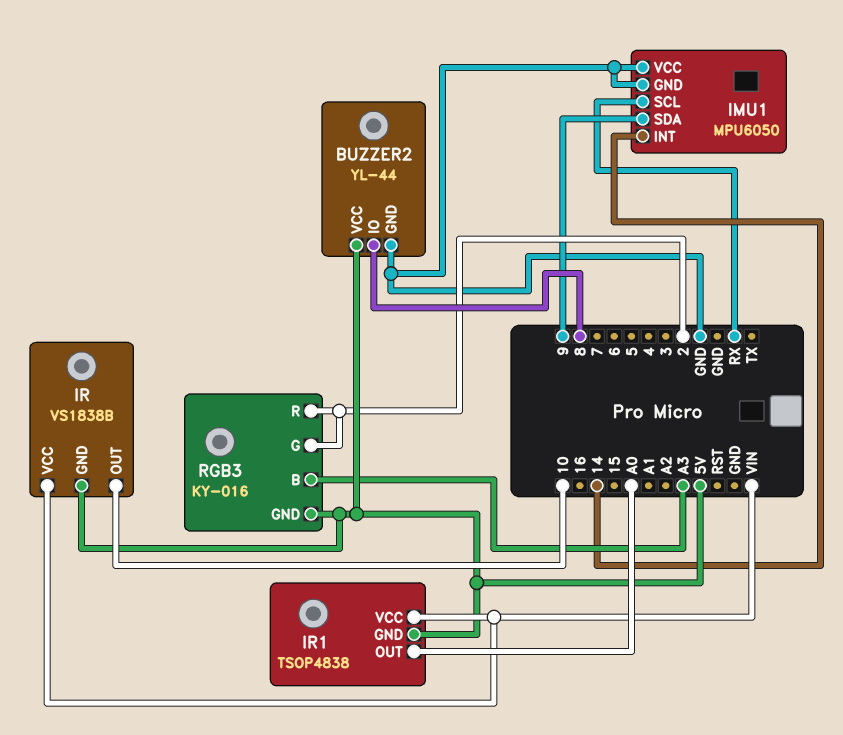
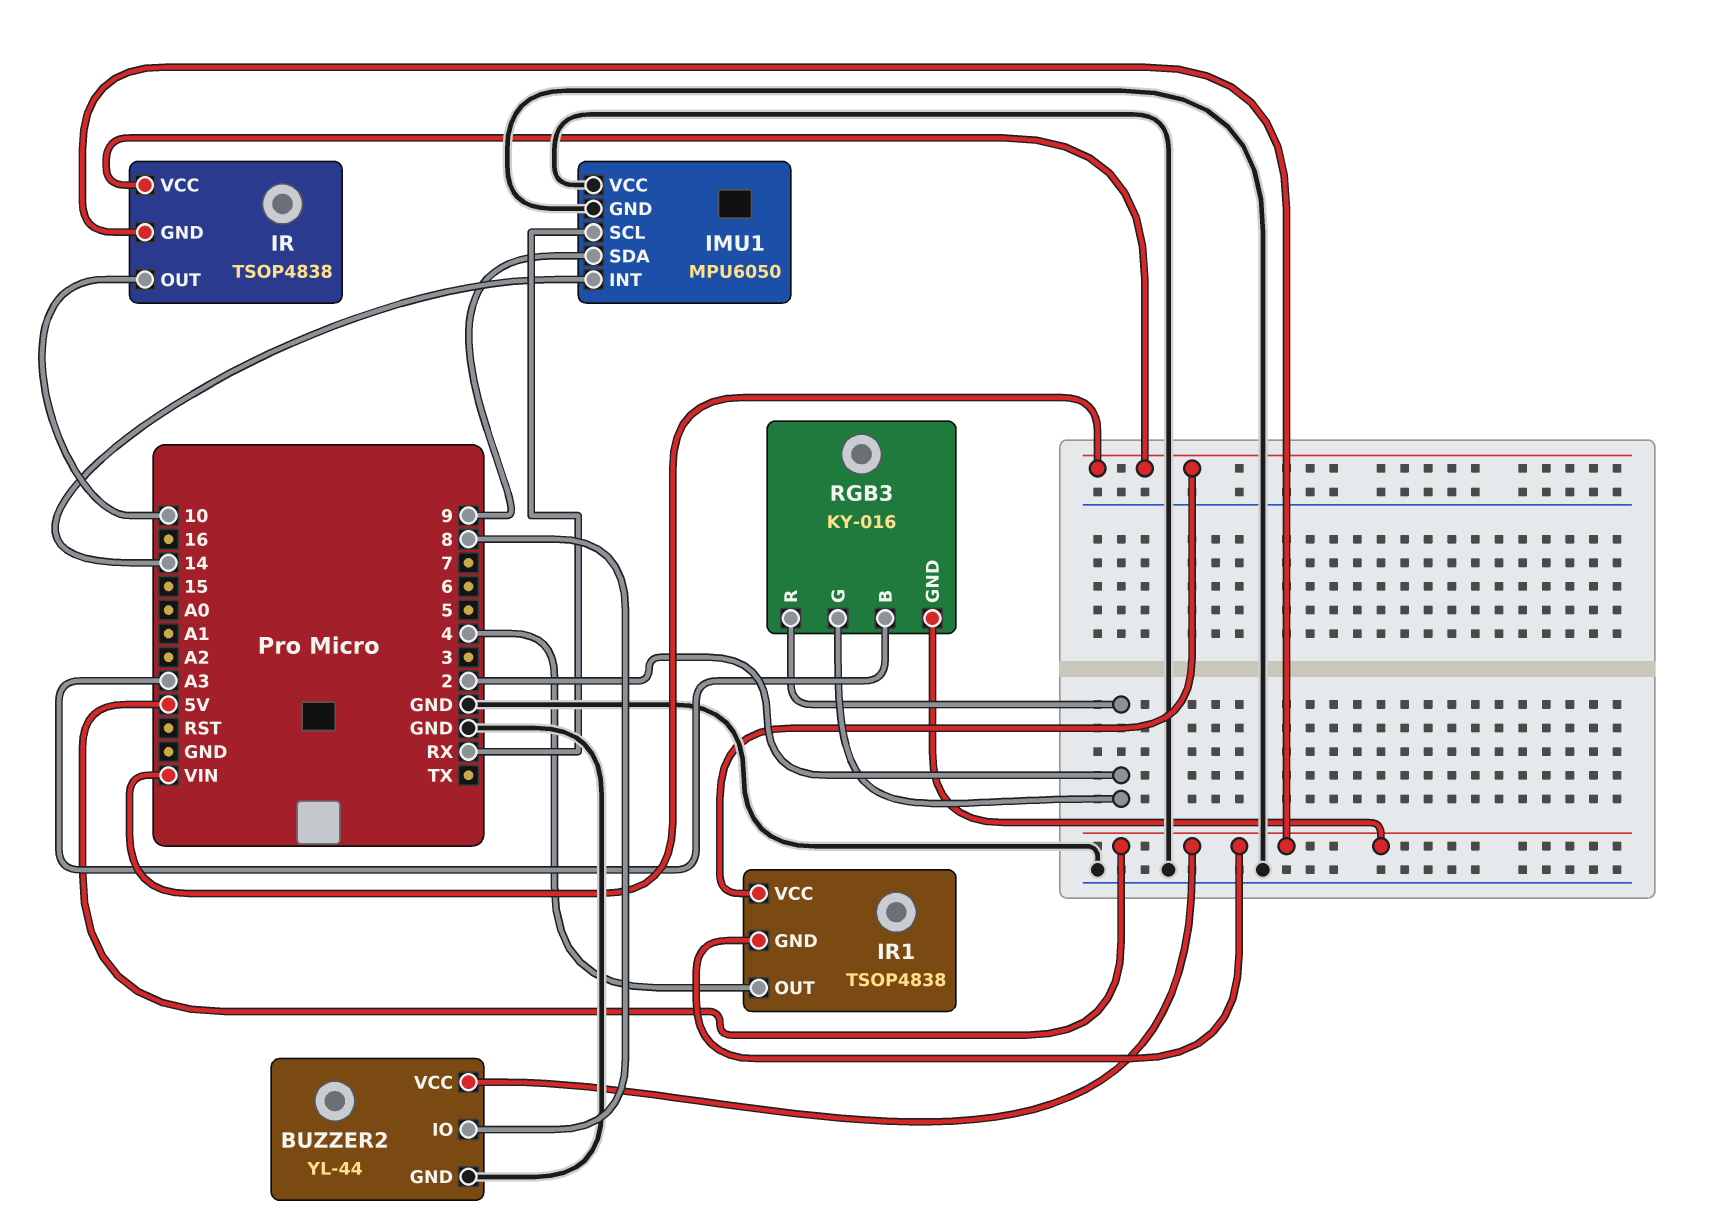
IR: VS1838B -> TSOP4838
IR1 pin OUT: A0 -> 4

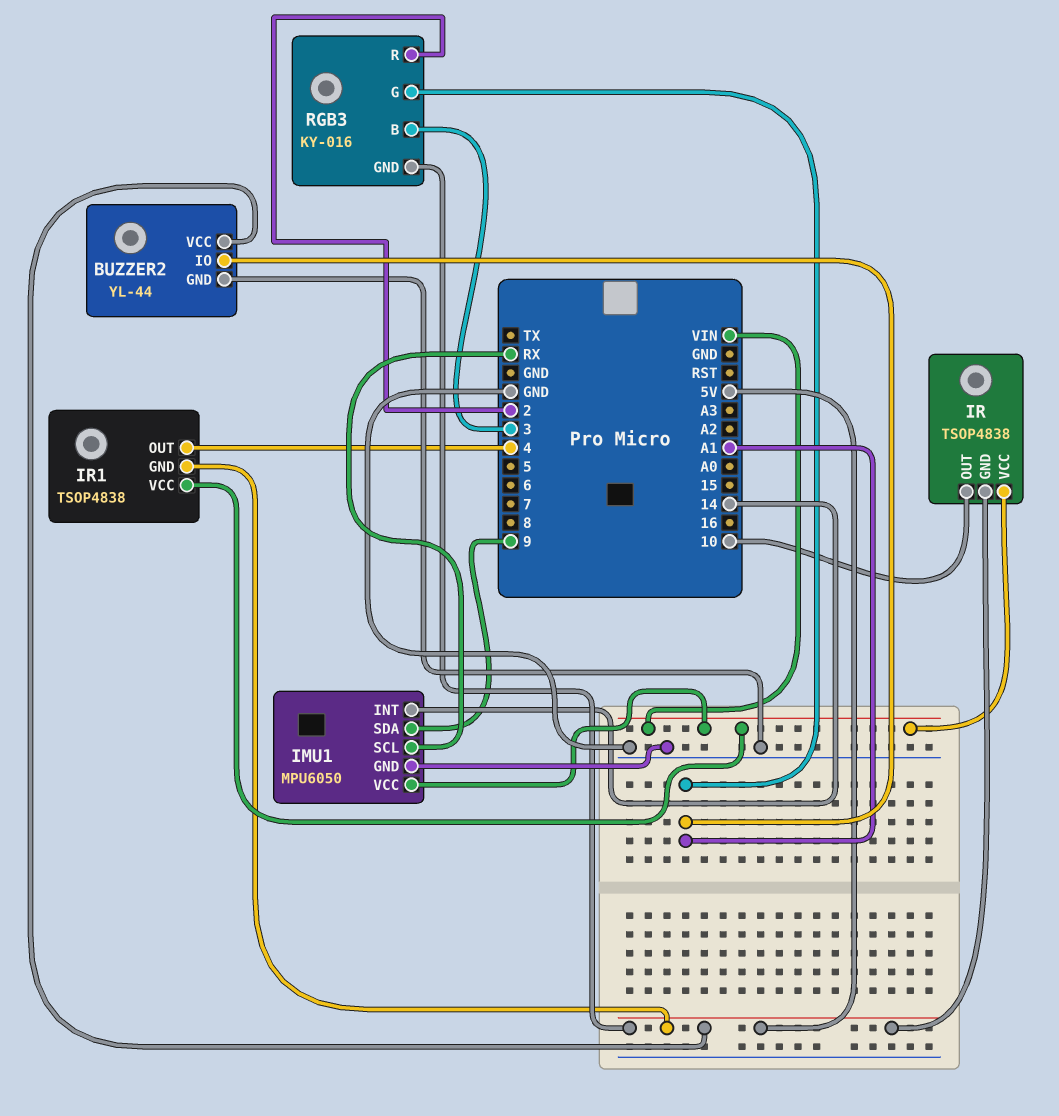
BUZZER2 pin IO: 8 -> A1
IMU1 pin VCC: GND -> VIN
RGB3 pin B: A3 -> 3
RGB3 pin G: 2 -> A1

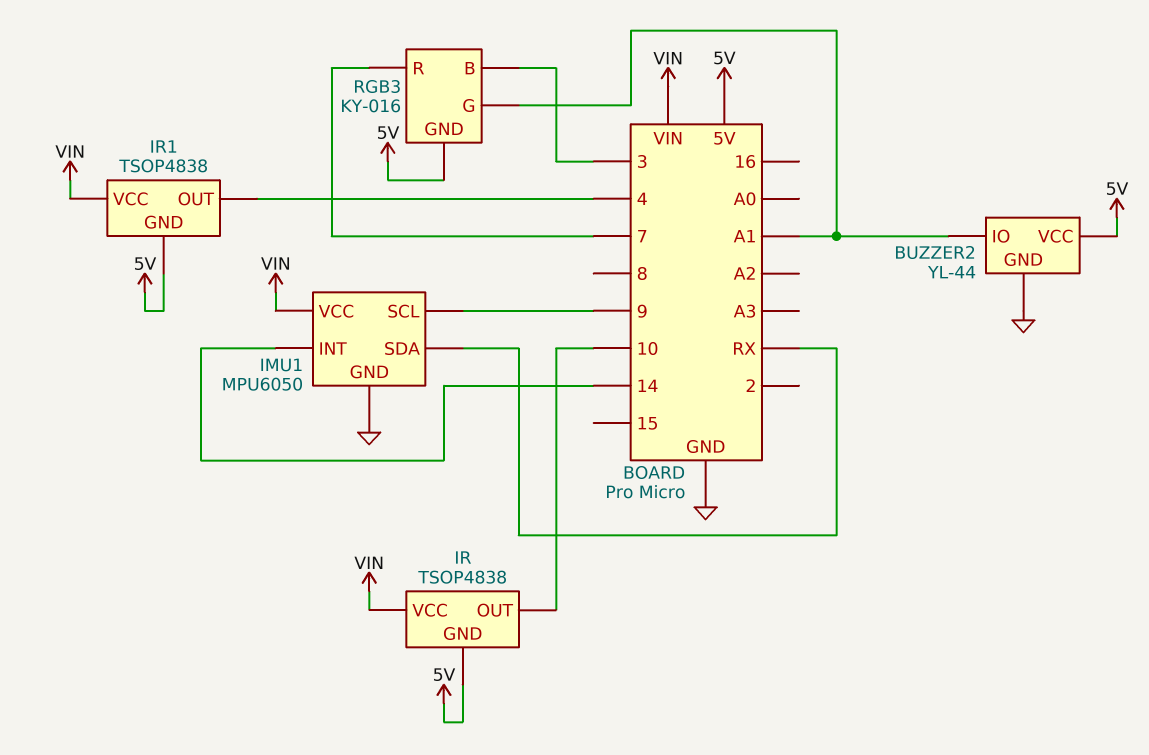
IMU1 pin SCL: RX -> 9
IMU1 pin SDA: 9 -> RX
RGB3 pin R: 2 -> 7

